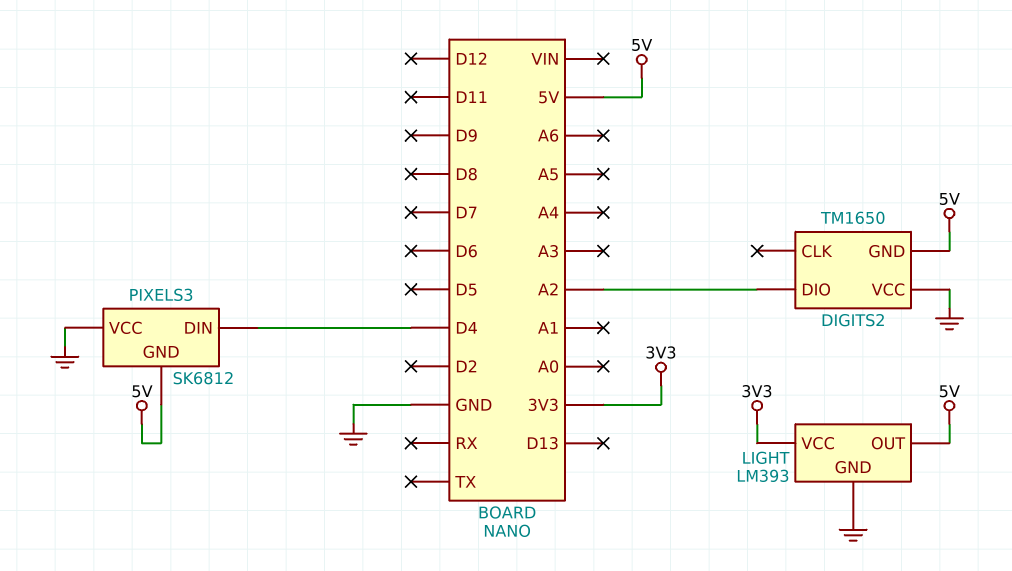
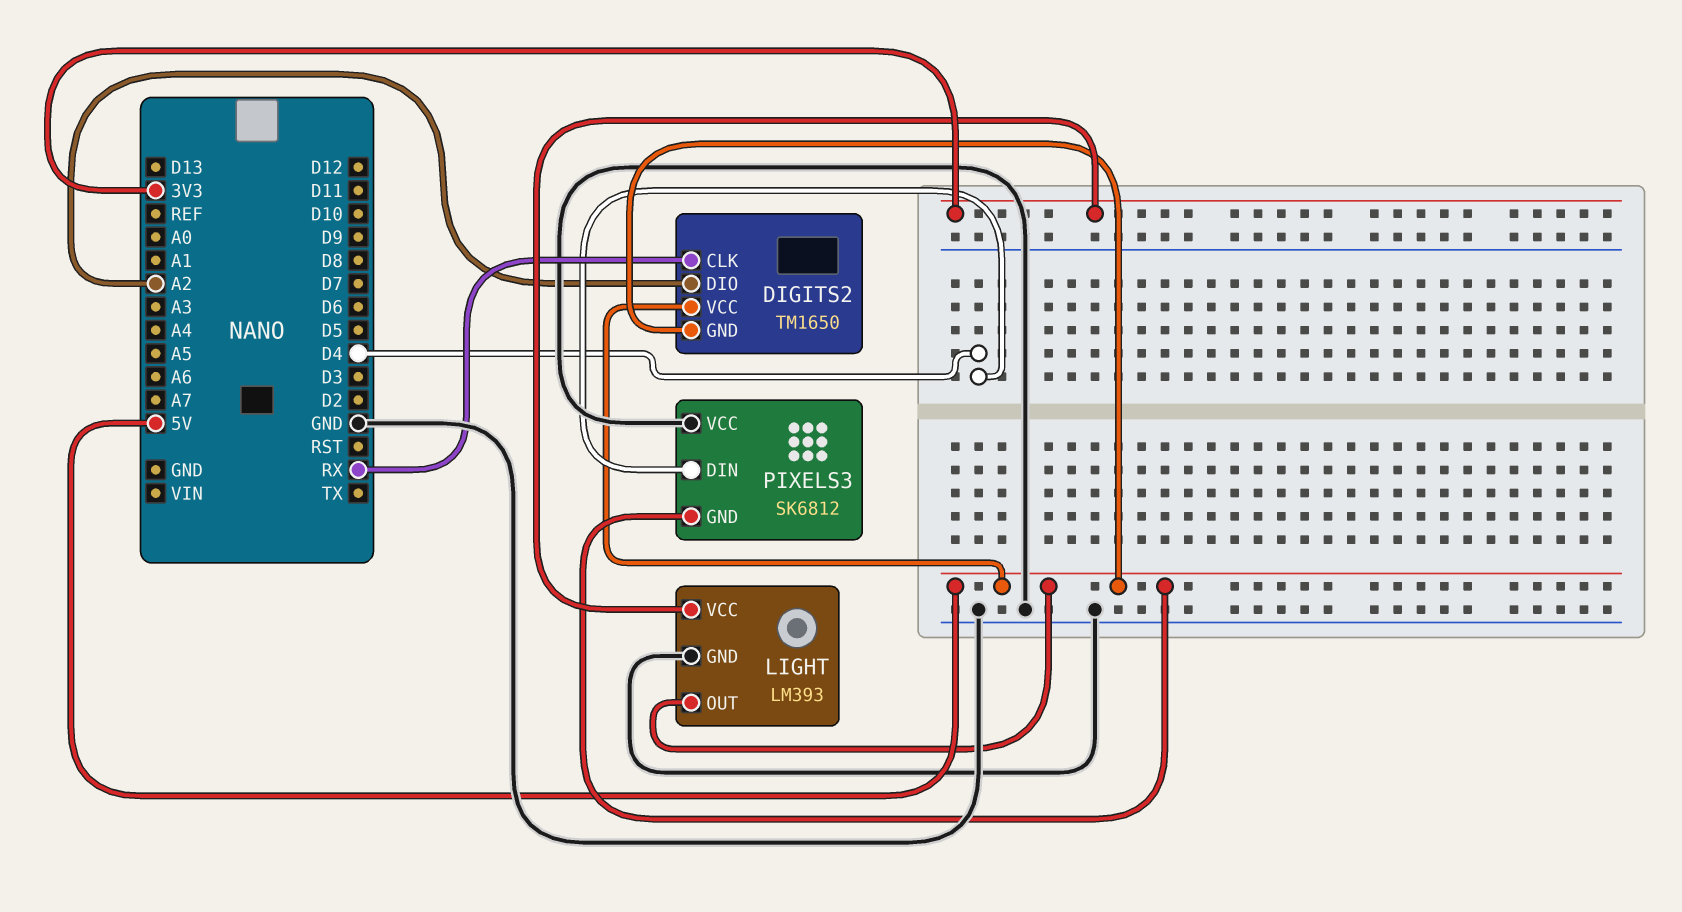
DIGITS2 pin CLK: none -> RX
DIGITS2 pin VCC: GND -> 5V

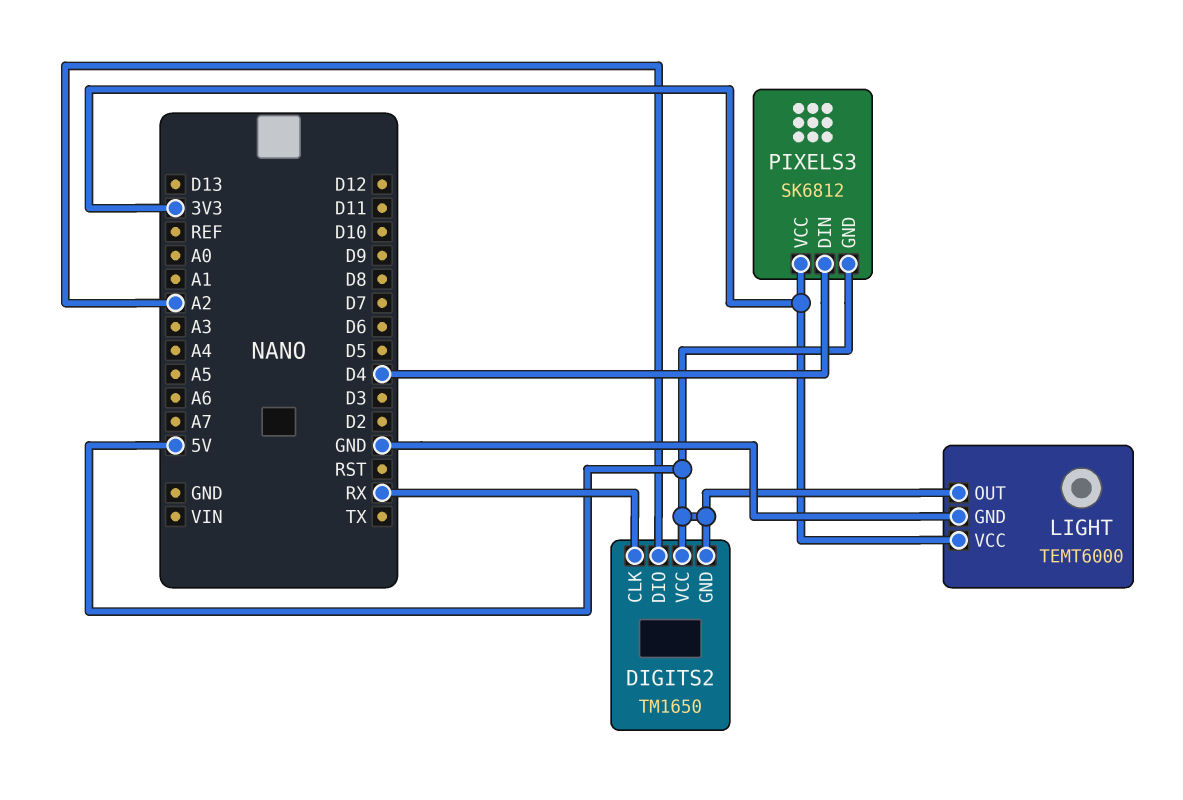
LIGHT: LM393 -> TEMT6000
PIXELS3 pin VCC: GND -> 3V3

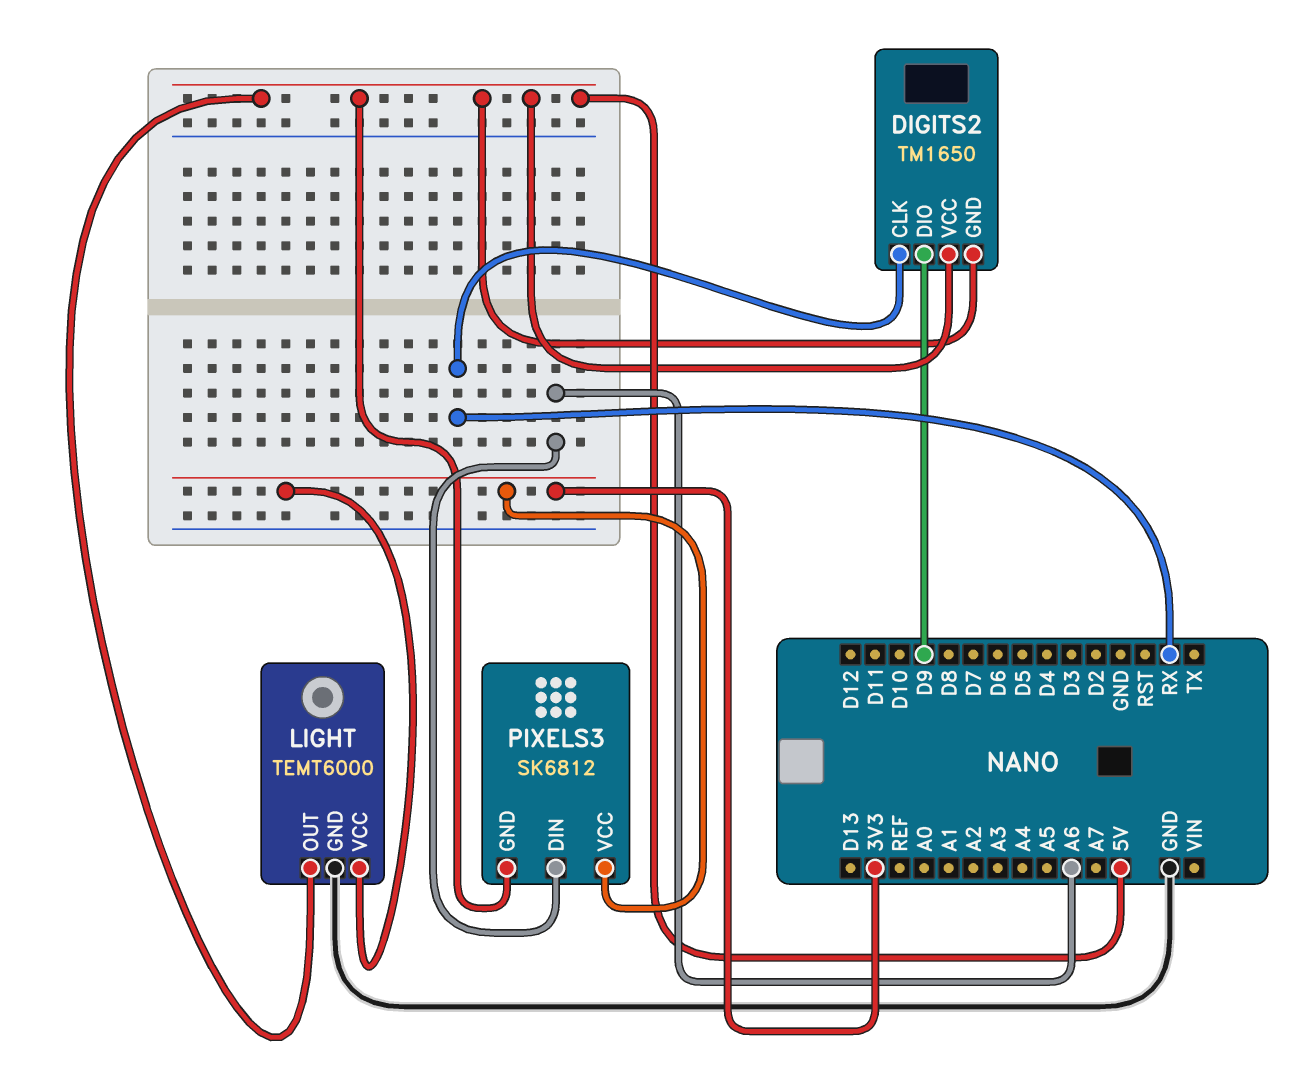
DIGITS2 pin DIO: A2 -> D9
PIXELS3 pin DIN: D4 -> A6

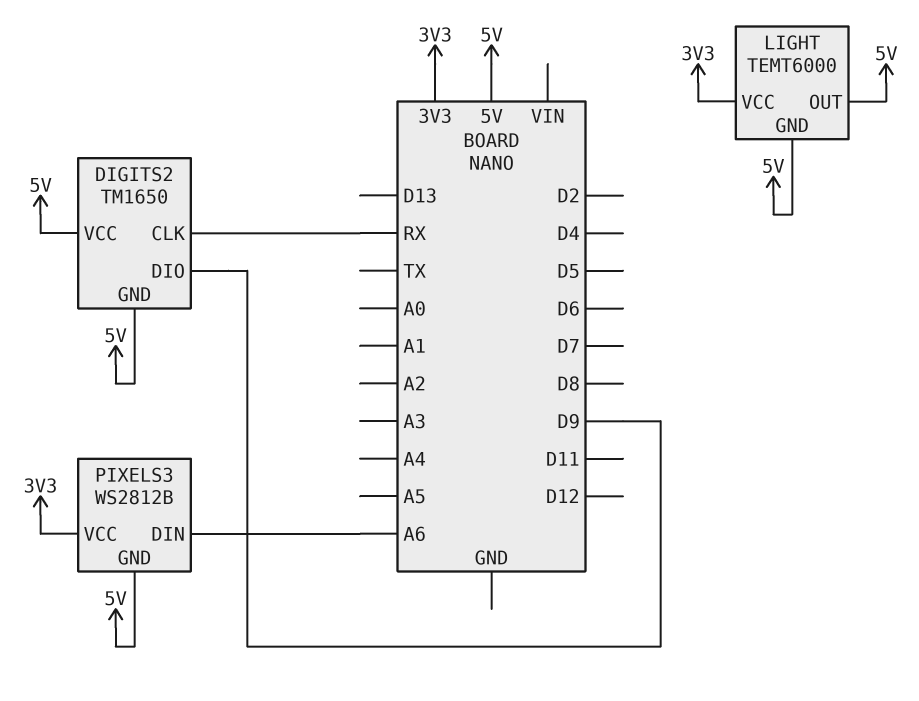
LIGHT pin GND: GND -> 5V
PIXELS3: SK6812 -> WS2812B

